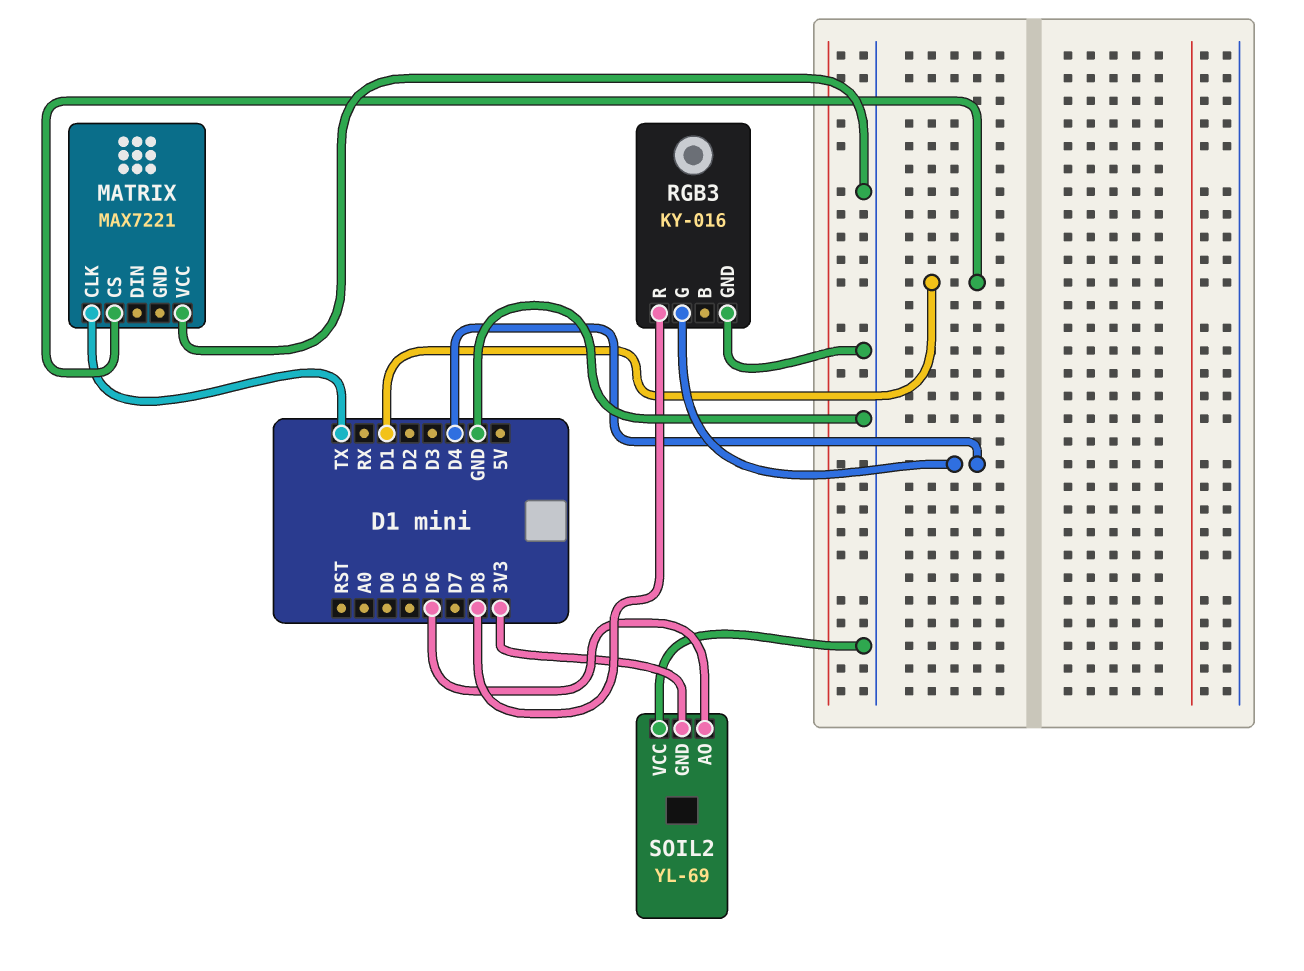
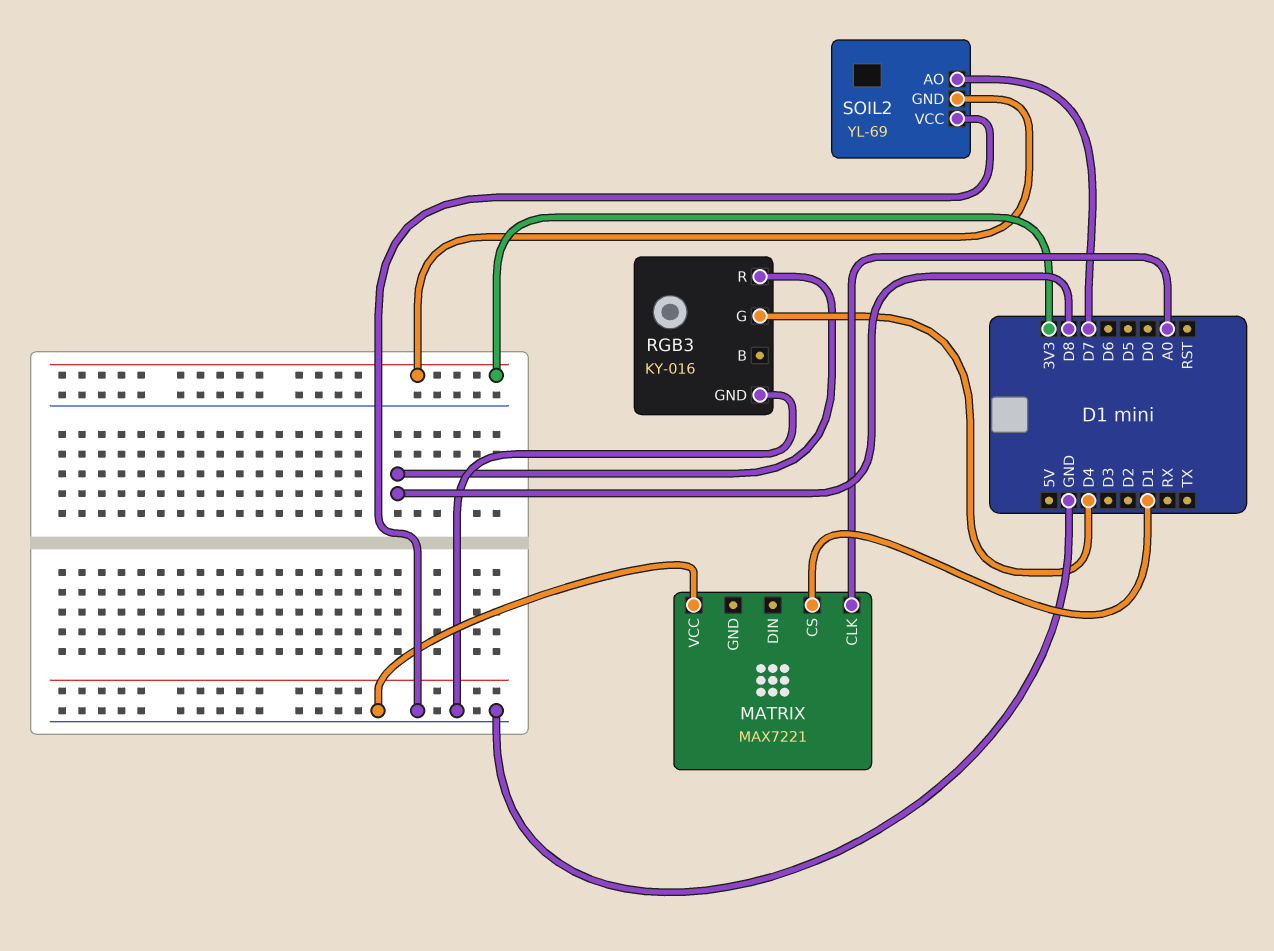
MATRIX pin CLK: TX -> A0
SOIL2 pin AO: D6 -> D7

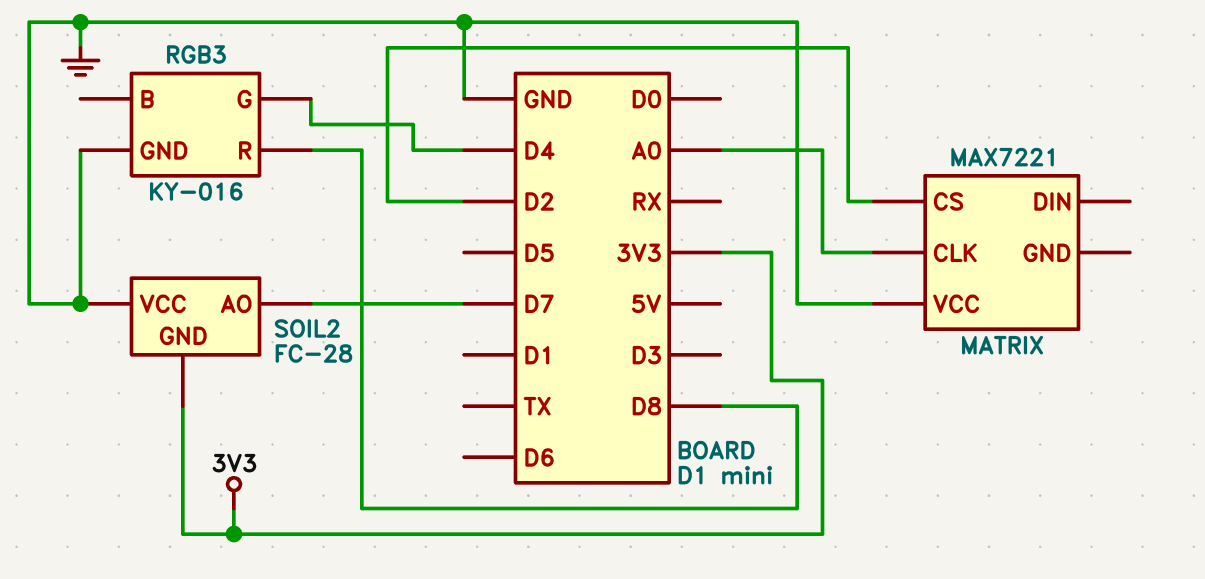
MATRIX pin CS: D1 -> D2
SOIL2: YL-69 -> FC-28

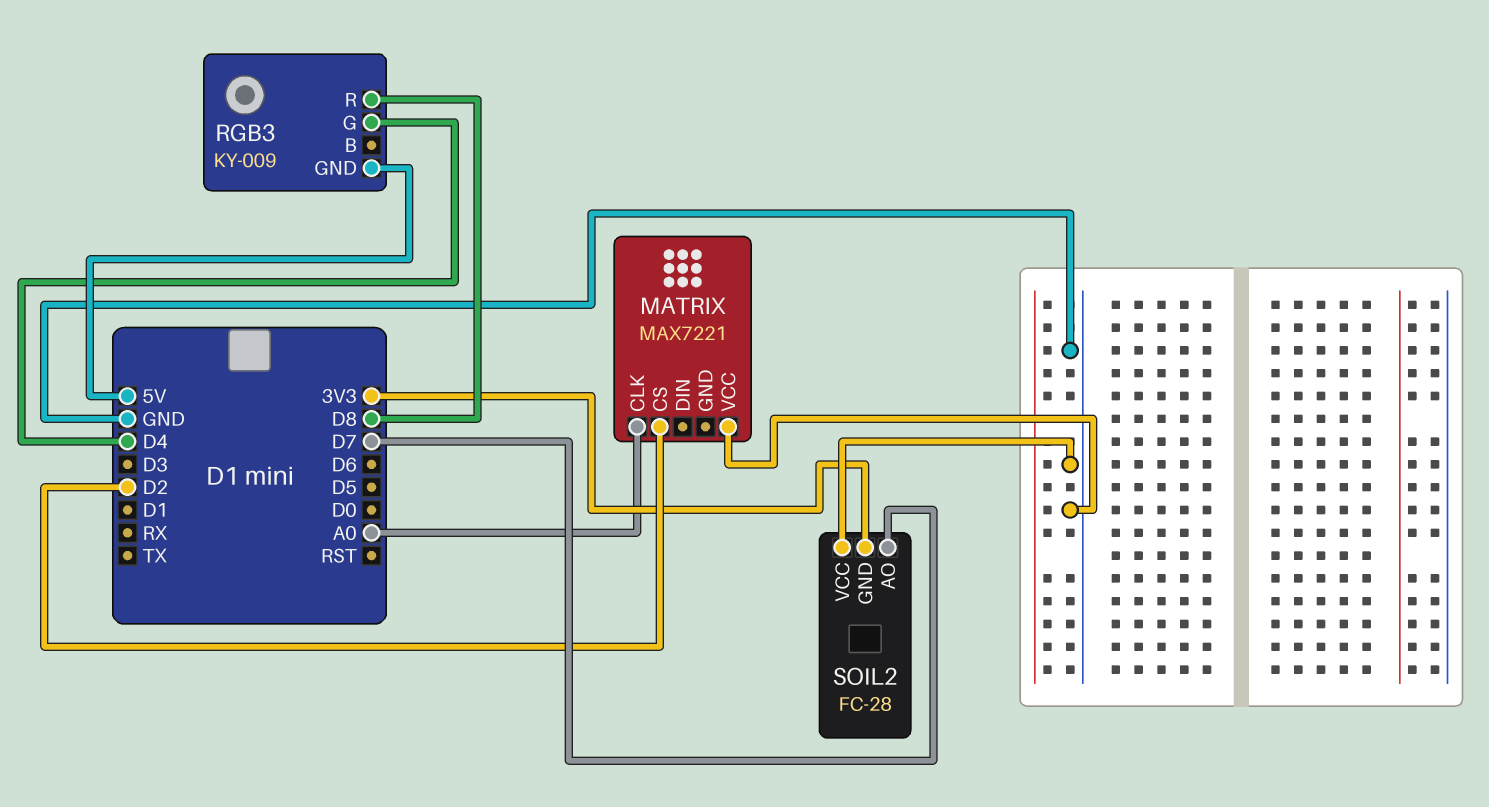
RGB3: KY-016 -> KY-009
RGB3 pin GND: GND -> 5V

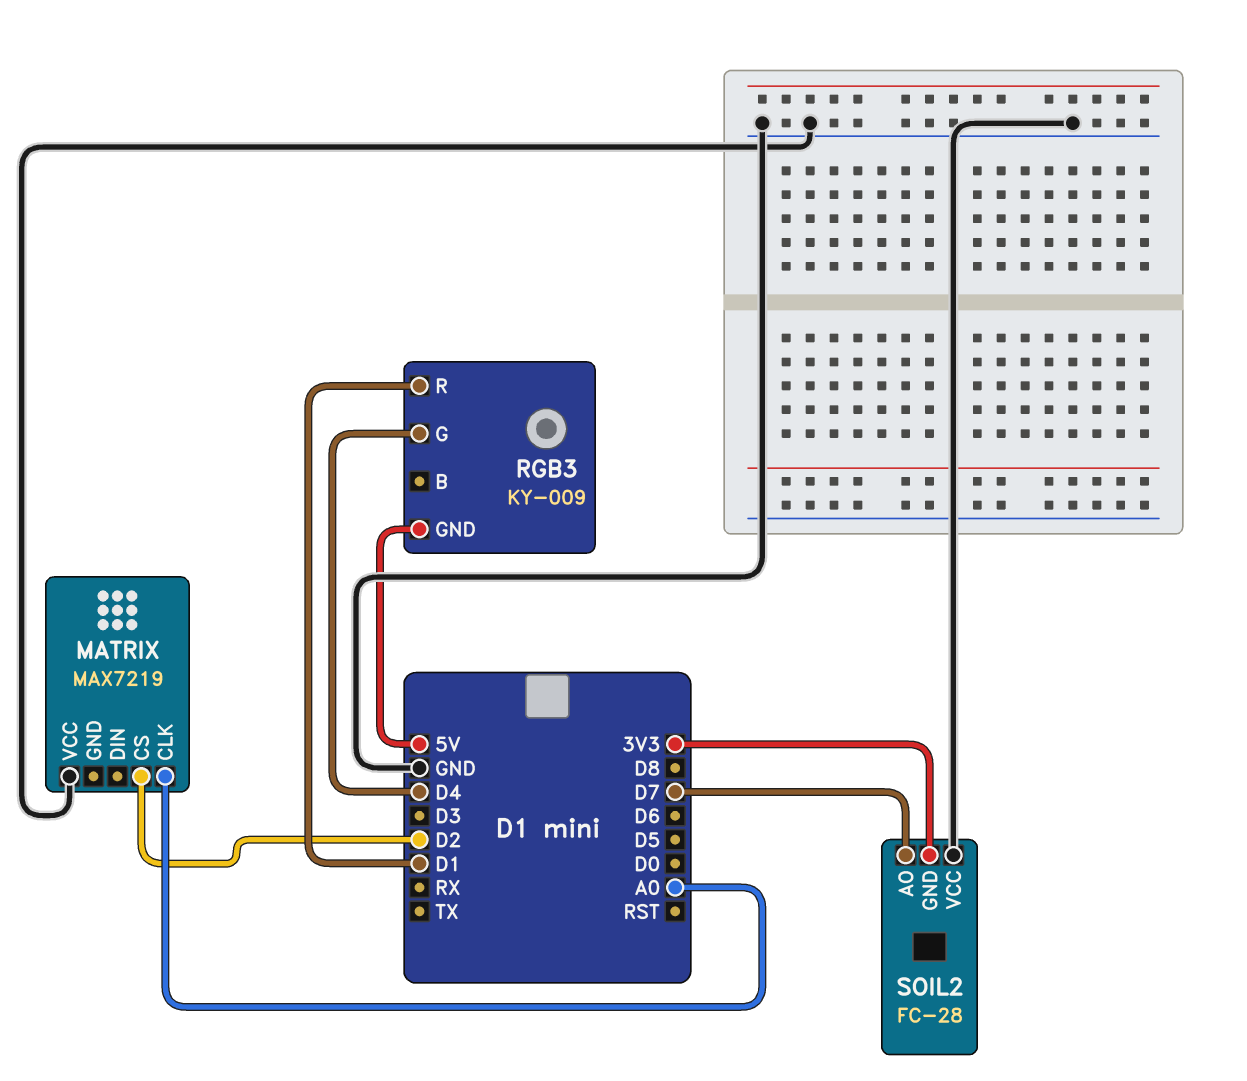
MATRIX: MAX7221 -> MAX7219
RGB3 pin R: D8 -> D1

